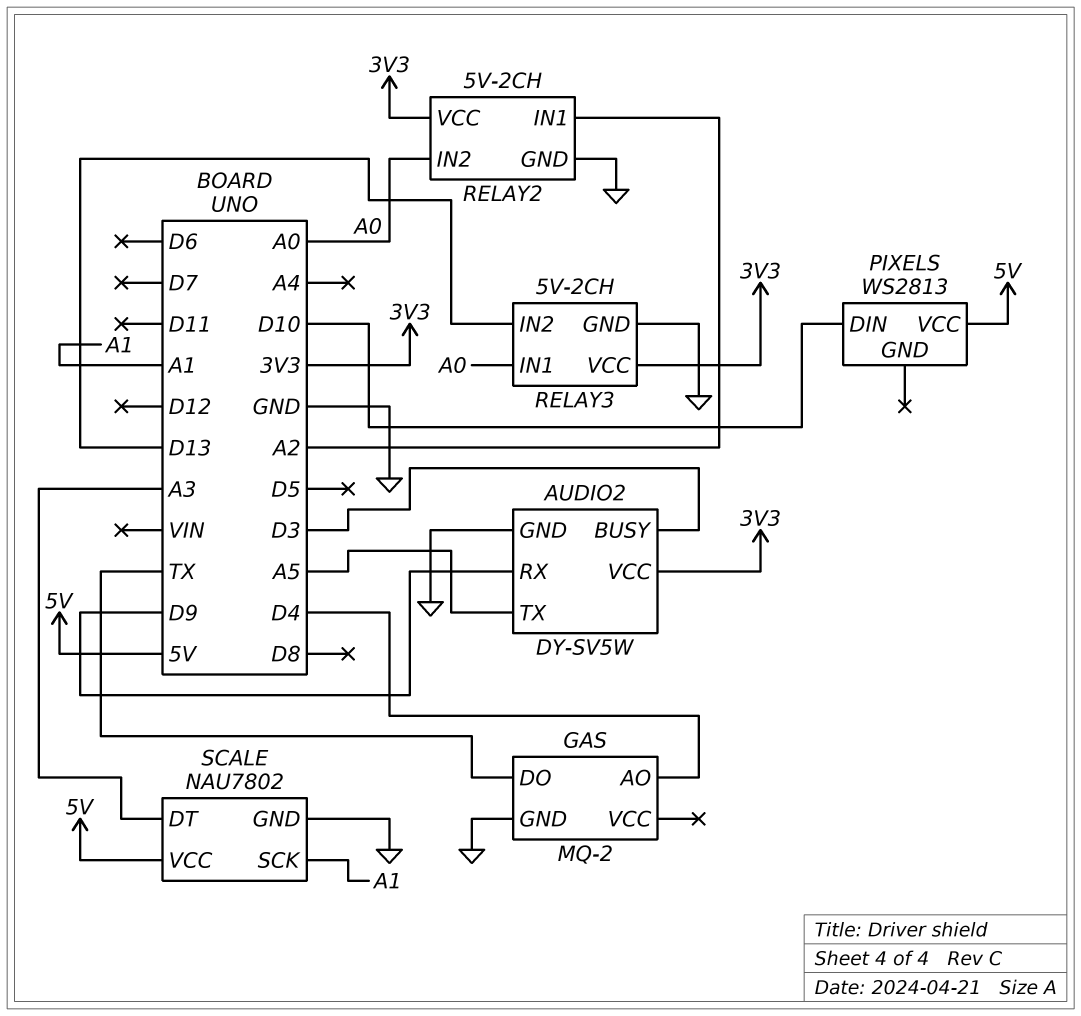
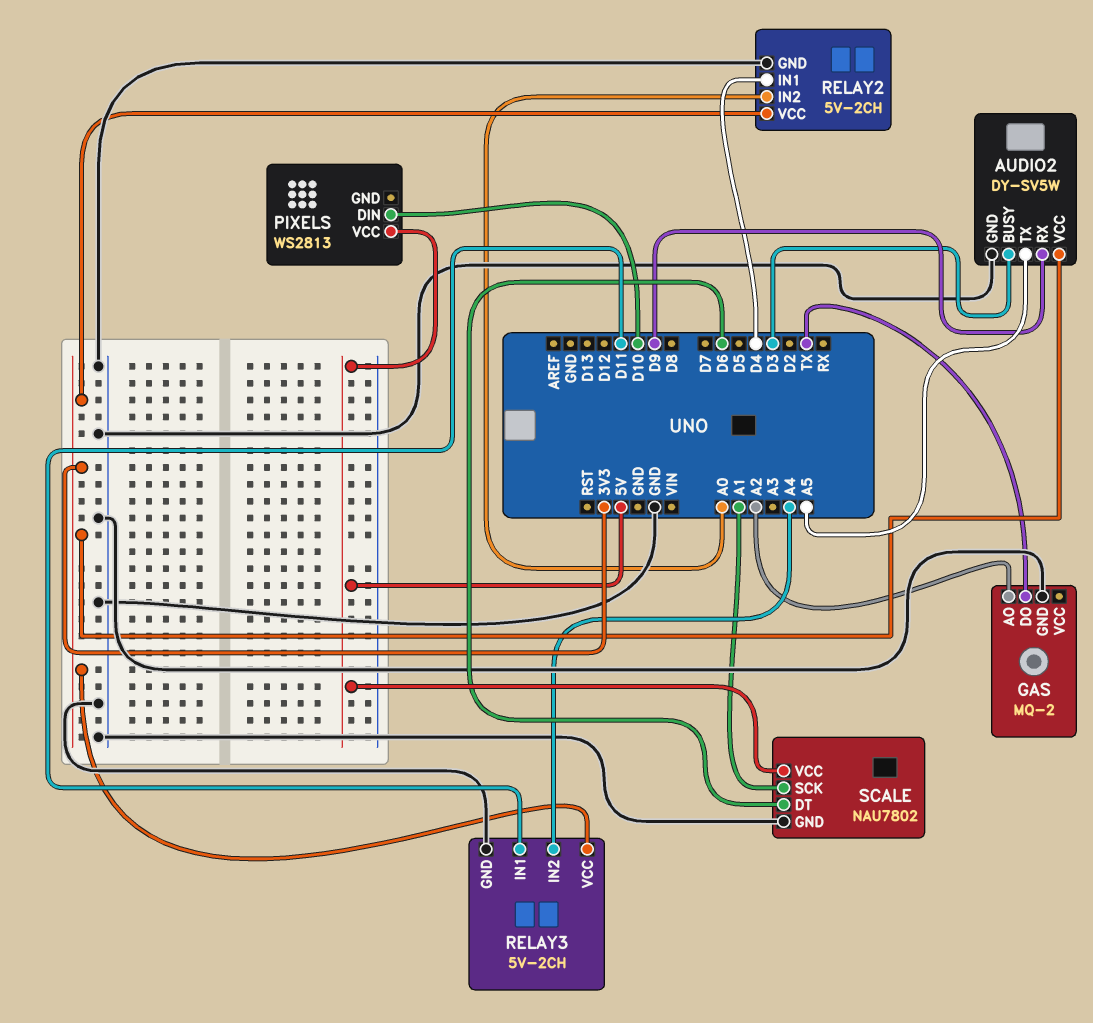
GAS pin AO: D4 -> A2
RELAY2 pin IN1: A2 -> D4
RELAY3 pin IN1: A0 -> D11
RELAY3 pin IN2: D13 -> A4
SCALE pin DT: A3 -> D6

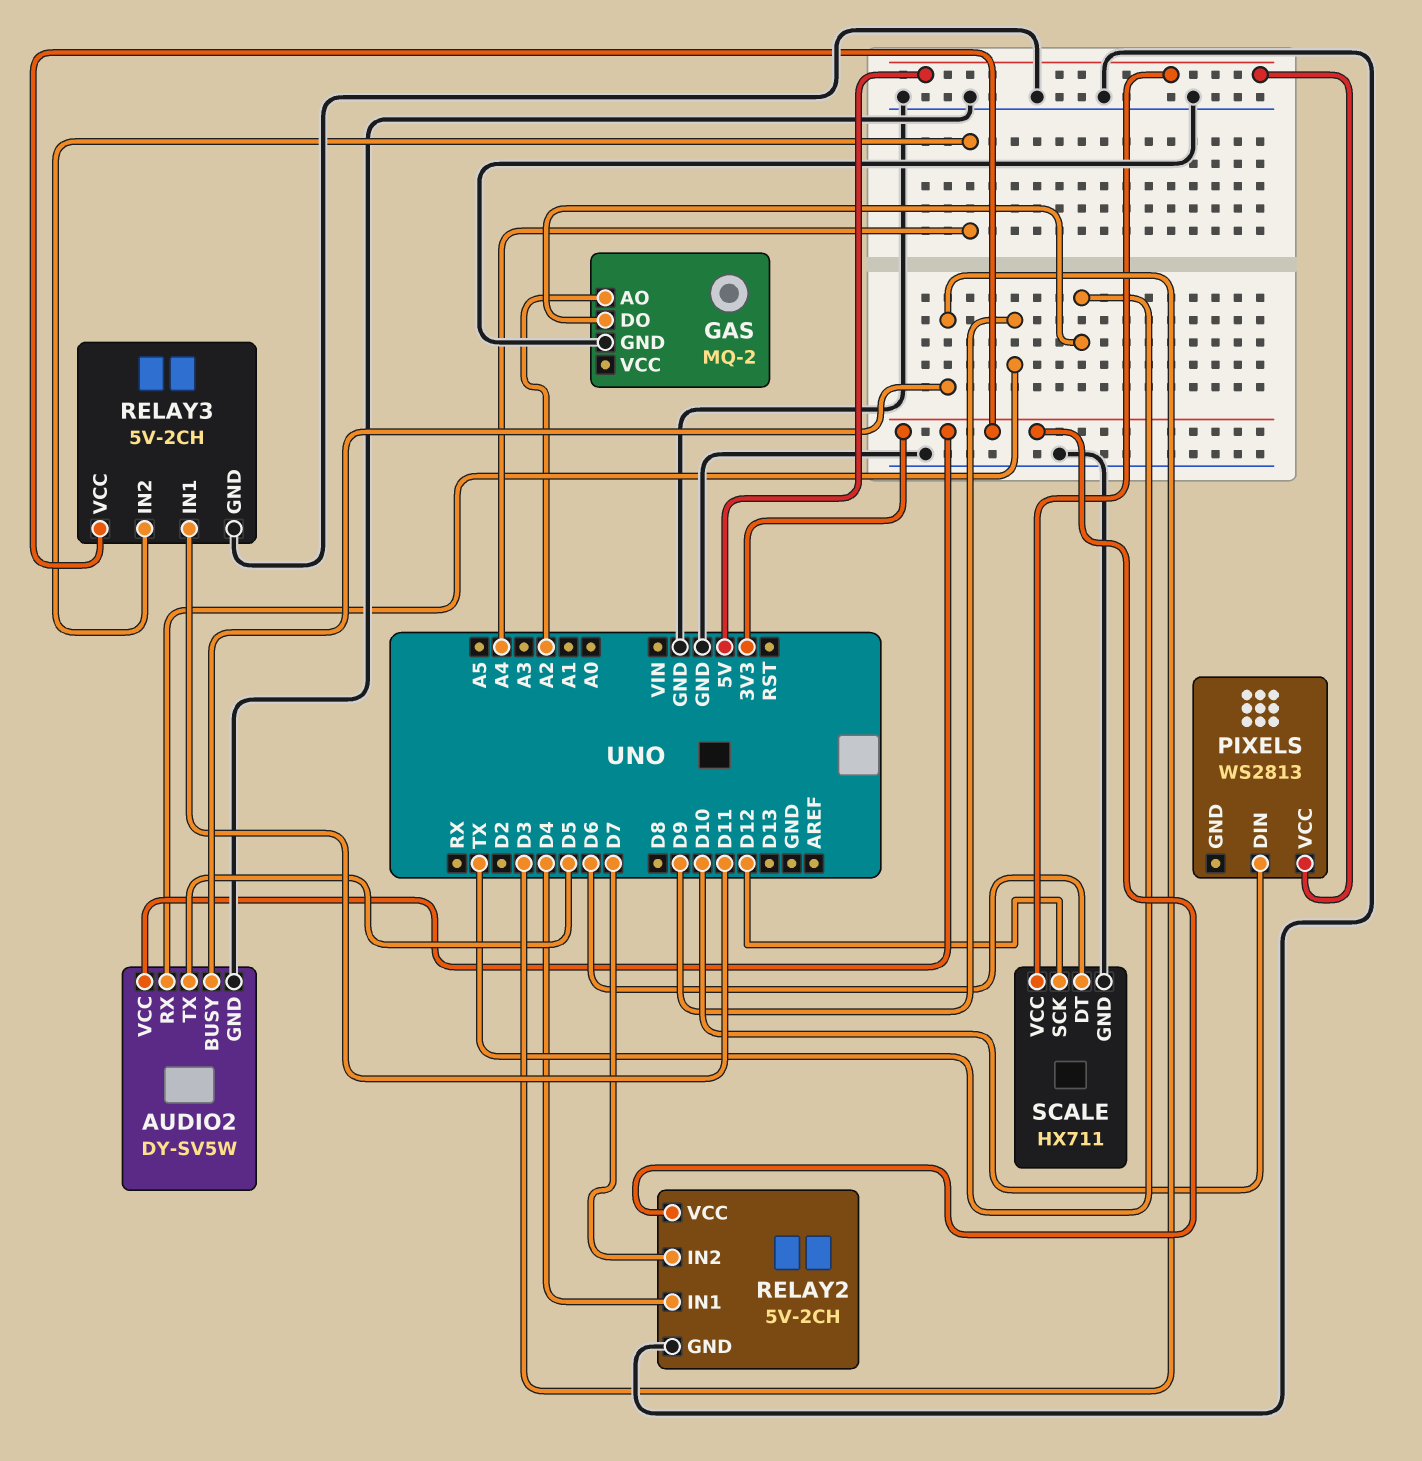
AUDIO2 pin TX: A5 -> D5
RELAY2 pin IN2: A0 -> D7
SCALE: NAU7802 -> HX711
SCALE pin SCK: A1 -> D12

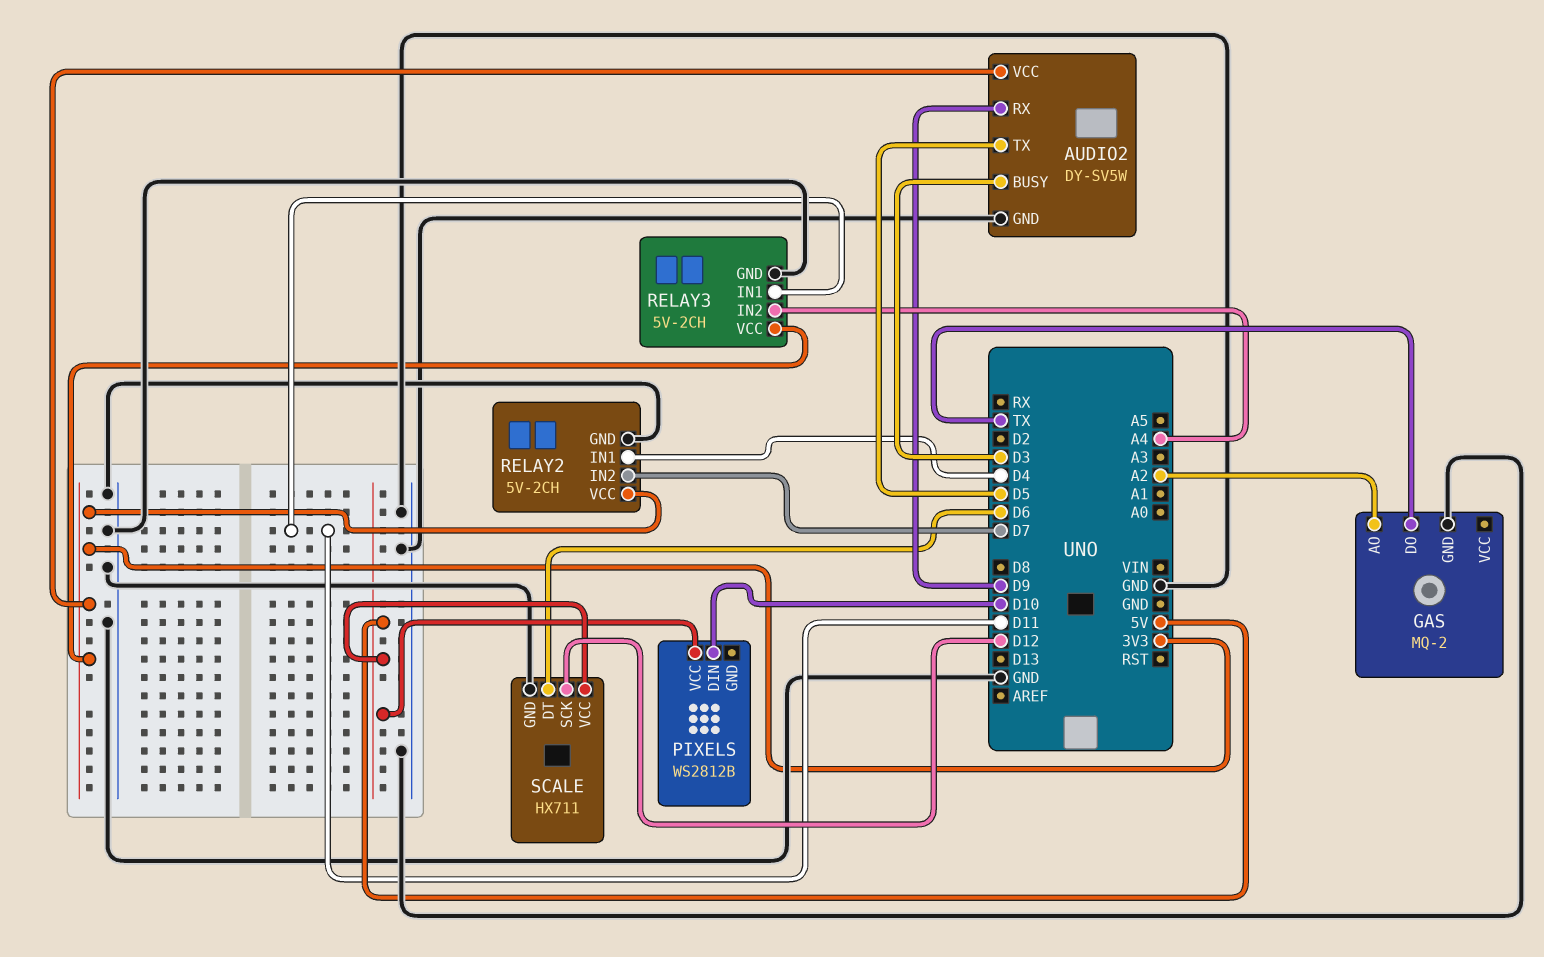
PIXELS: WS2813 -> WS2812B

